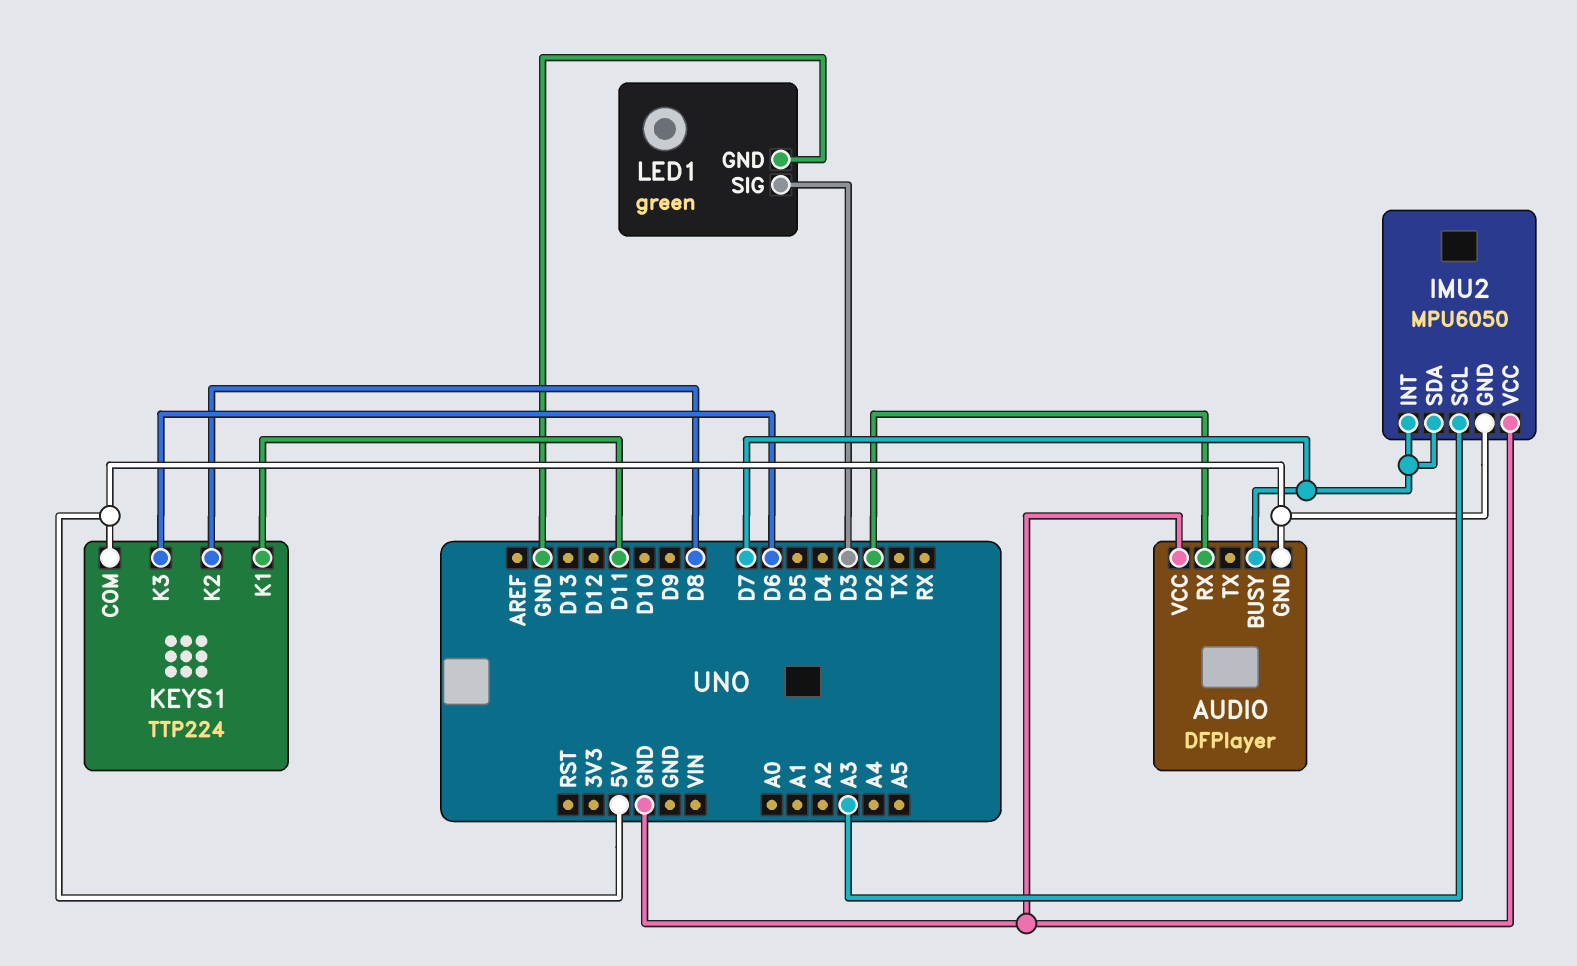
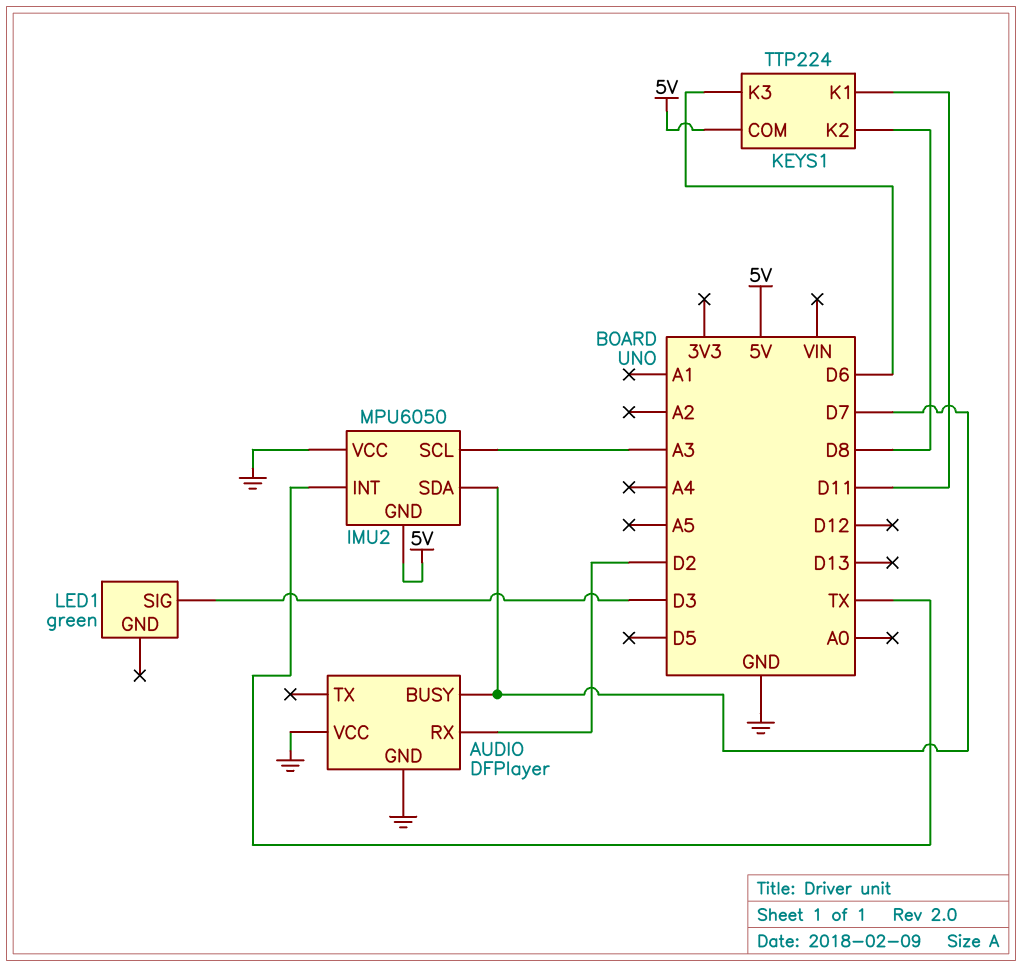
AUDIO pin GND: 5V -> GND
IMU2 pin INT: D7 -> TX
LED1 pin GND: GND -> none

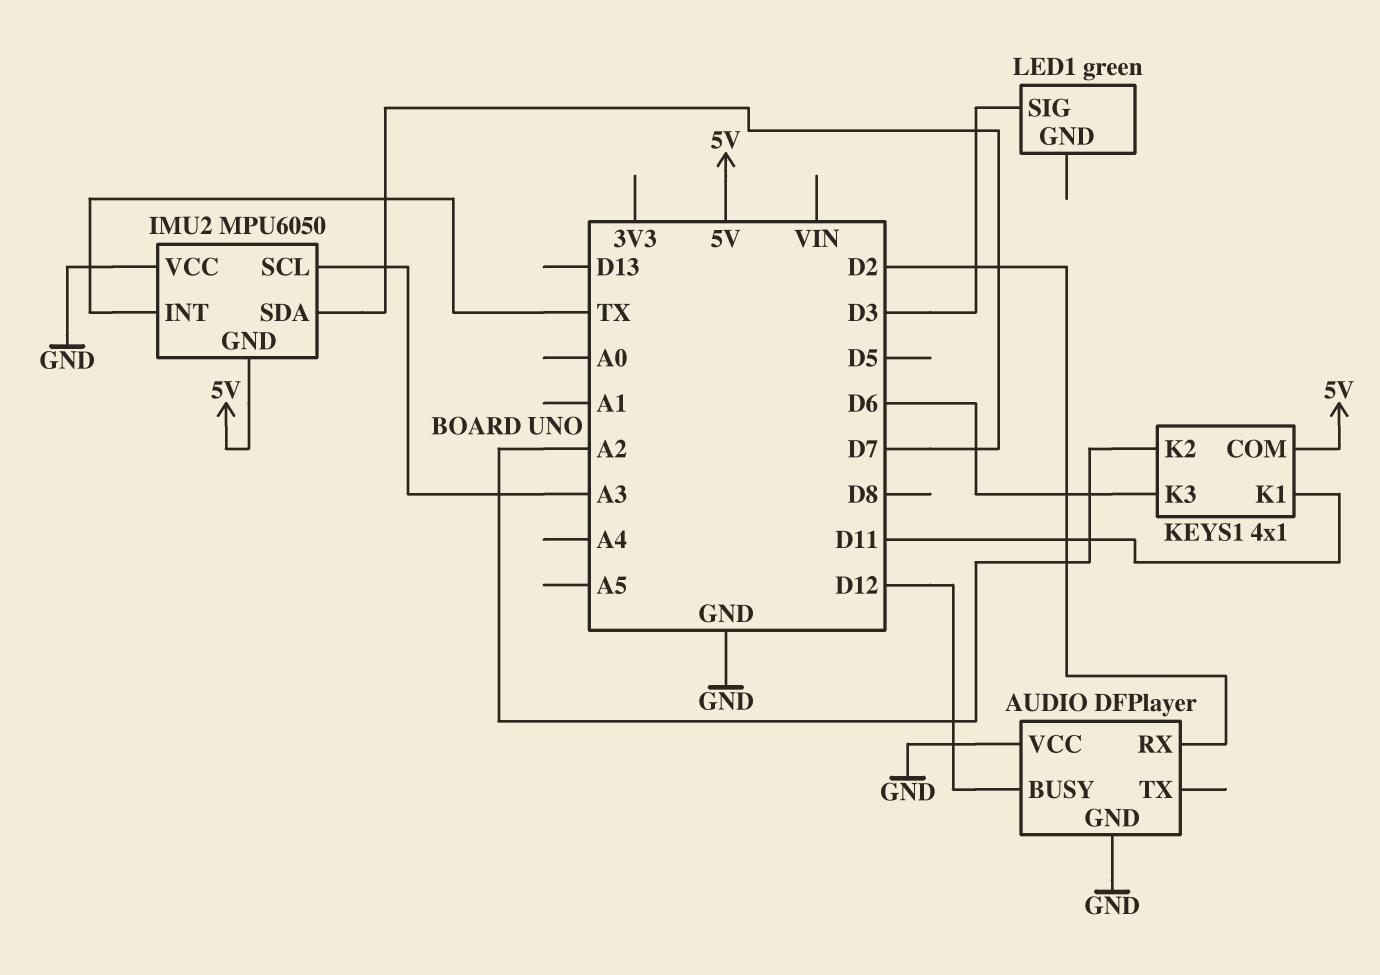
AUDIO pin BUSY: D7 -> D12
KEYS1: TTP224 -> 4x1
KEYS1 pin K2: D8 -> A2

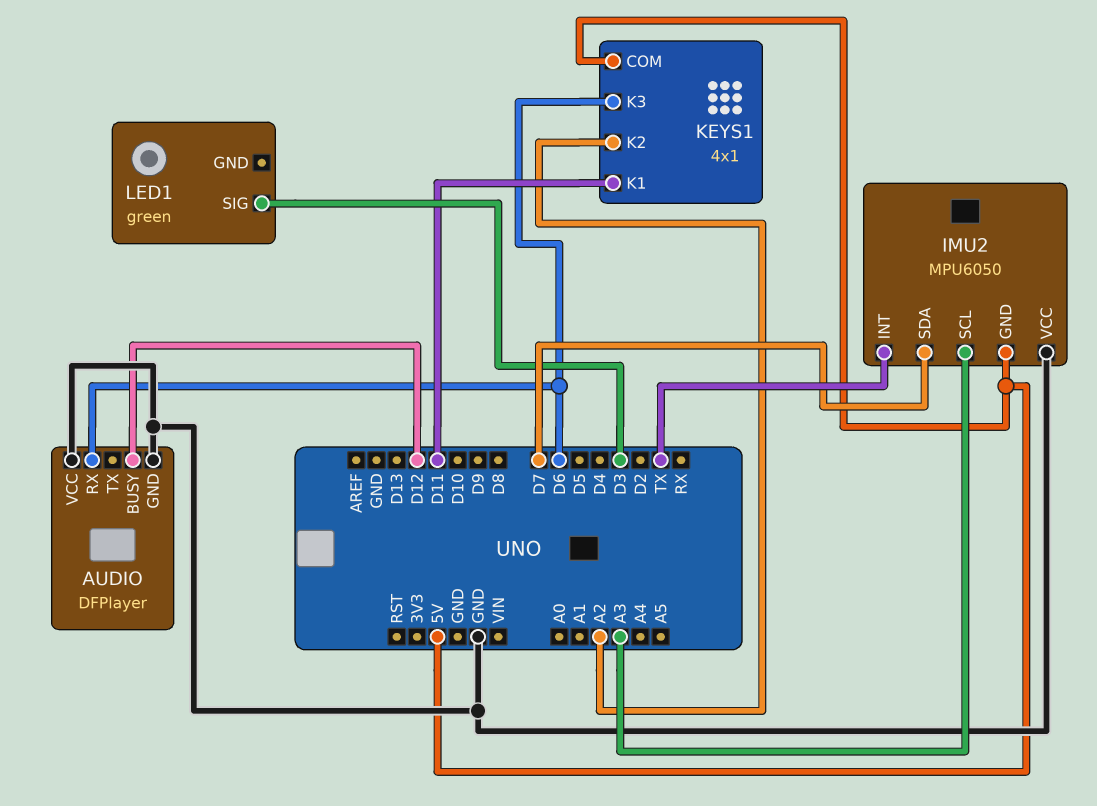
AUDIO pin RX: D2 -> D6

